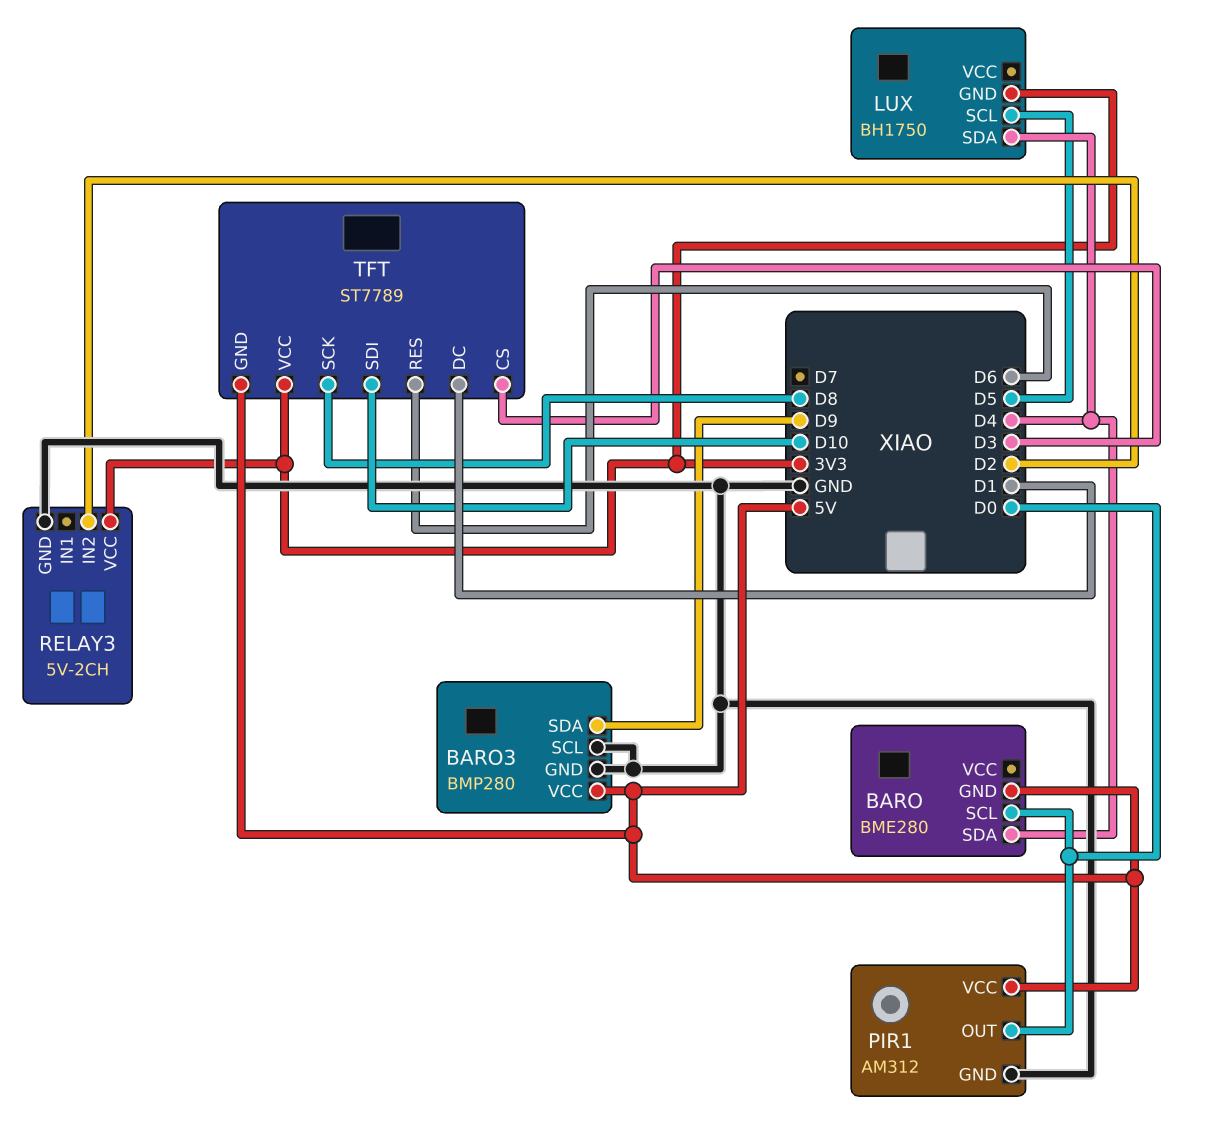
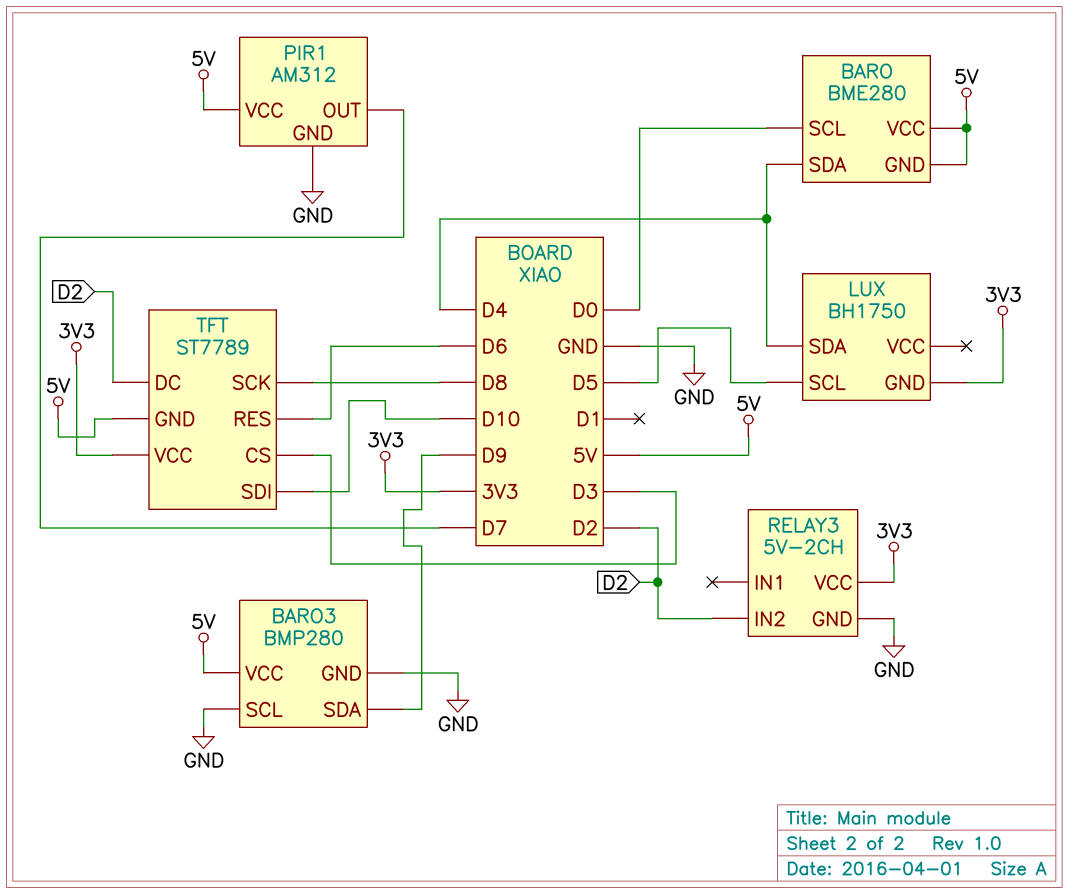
BARO pin VCC: none -> 5V
PIR1 pin OUT: D0 -> D7
TFT pin DC: D1 -> D2

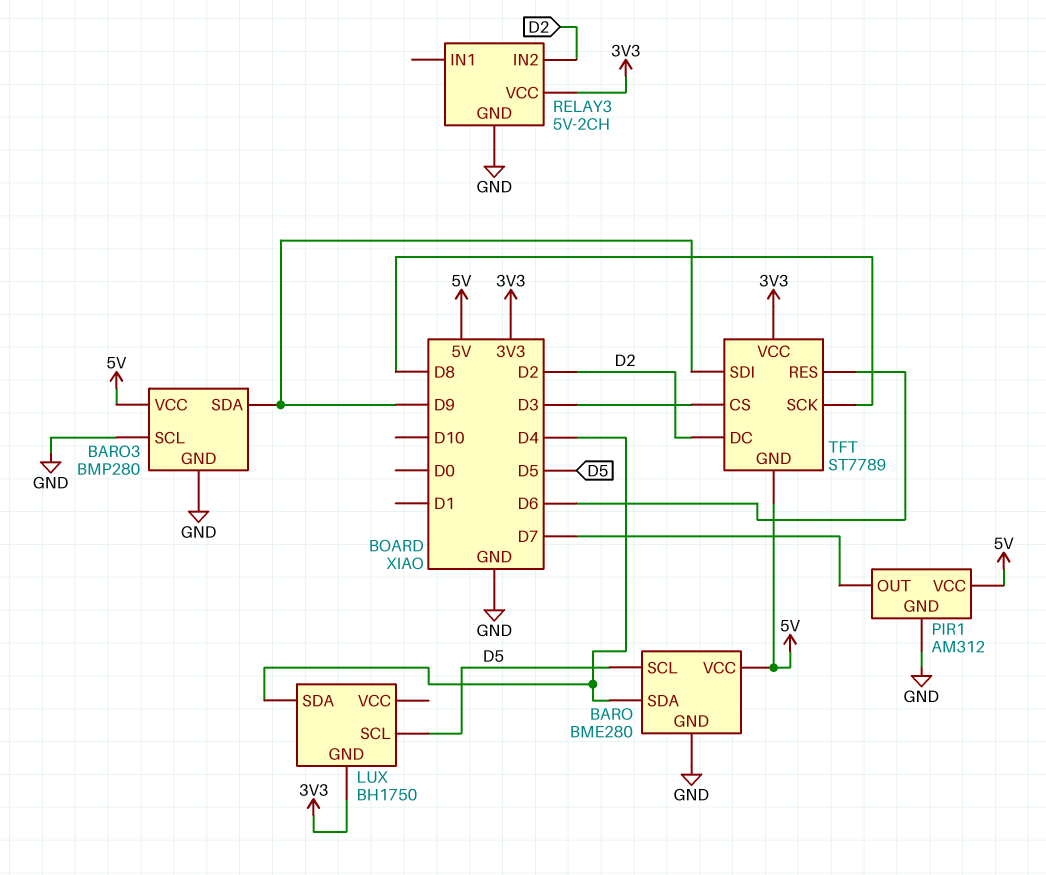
BARO pin GND: 5V -> GND
BARO pin SCL: D0 -> D5
TFT pin SDI: D10 -> D9

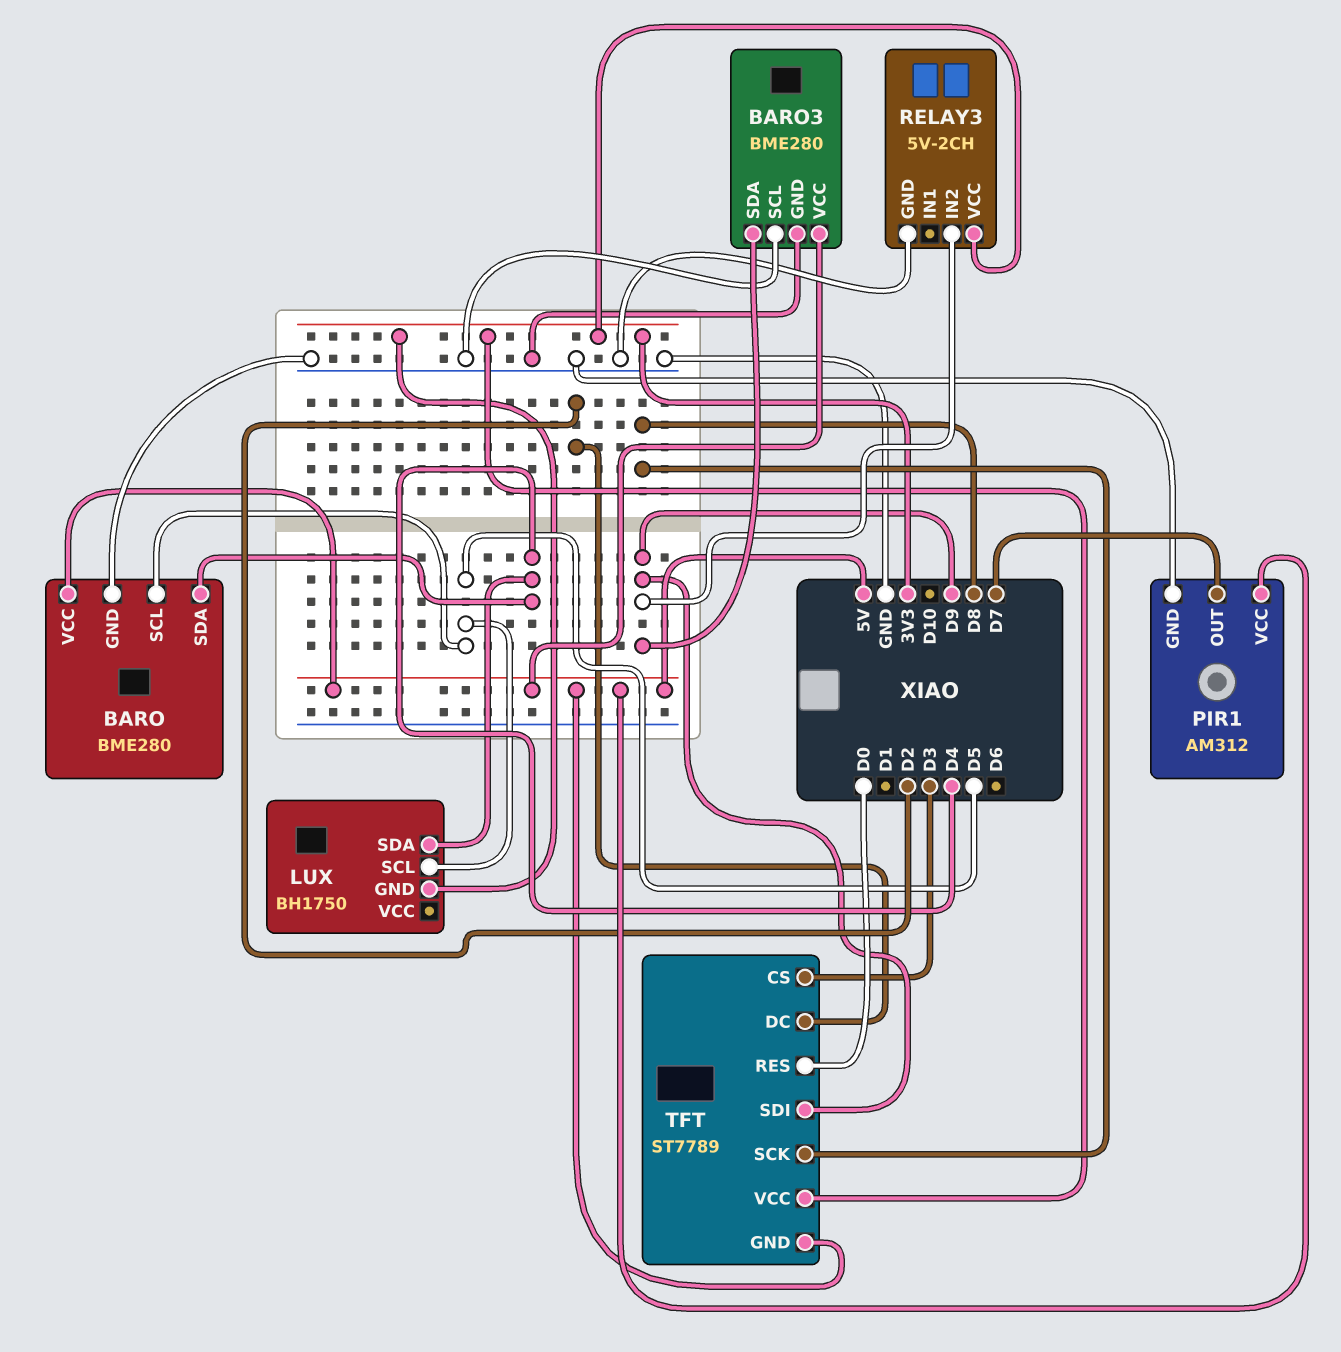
BARO3: BMP280 -> BME280
RELAY3 pin IN2: D2 -> D9
TFT pin RES: D6 -> D0

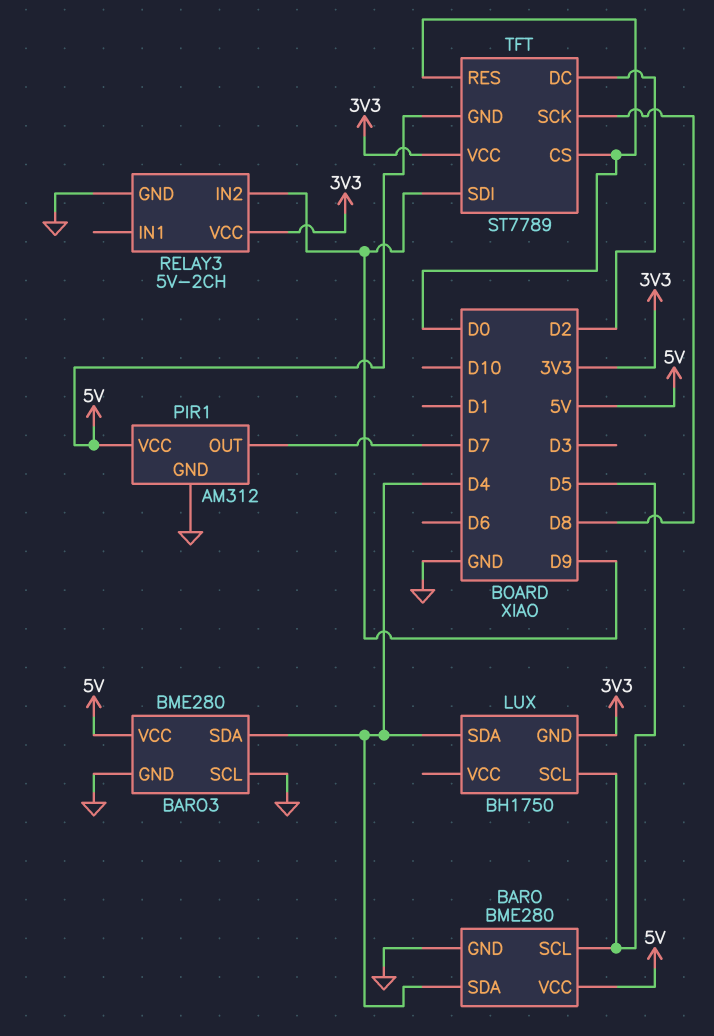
BARO3 pin SDA: D9 -> D4
TFT pin CS: D3 -> D0

